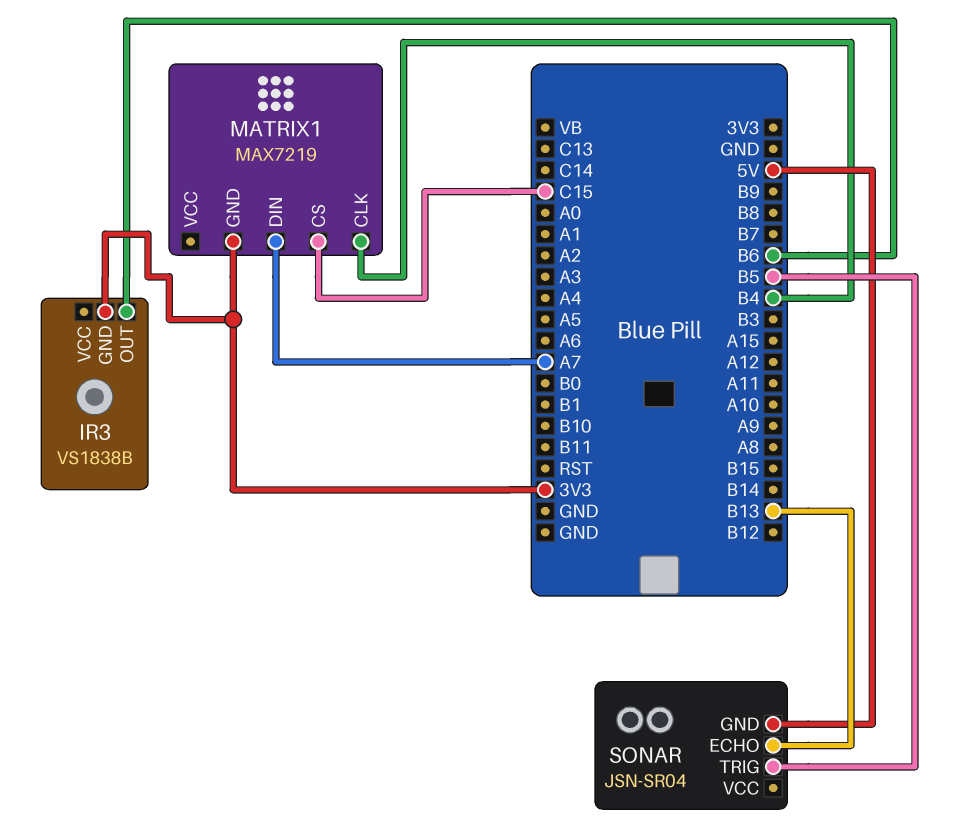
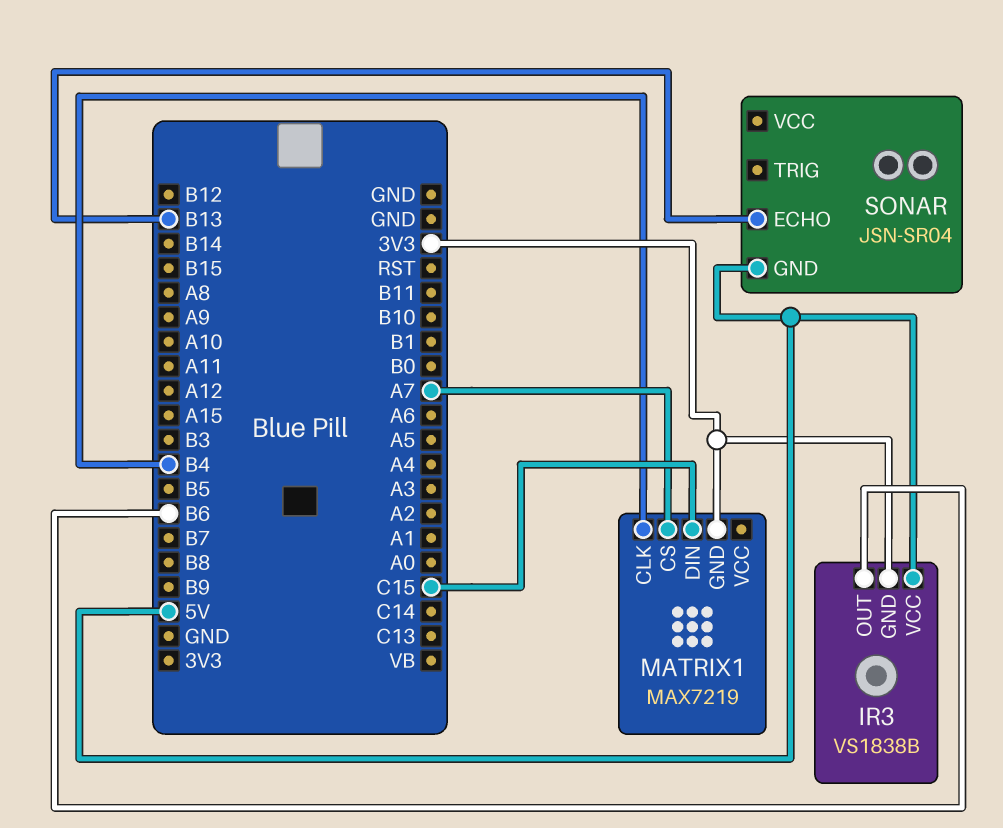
IR3 pin VCC: none -> 5V
MATRIX1 pin CS: C15 -> A7
MATRIX1 pin DIN: A7 -> C15
SONAR pin TRIG: B5 -> none

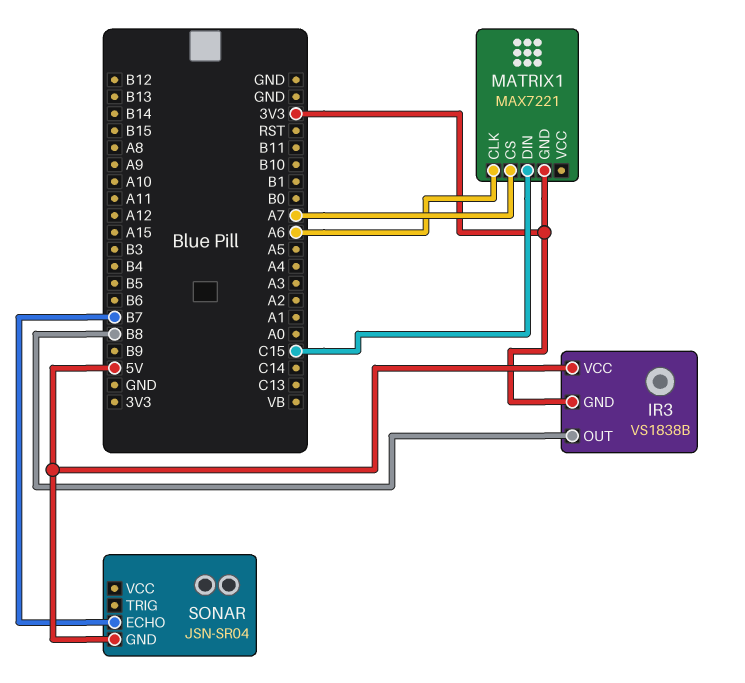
IR3 pin OUT: B6 -> B8
MATRIX1: MAX7219 -> MAX7221
MATRIX1 pin CLK: B4 -> A6
SONAR pin ECHO: B13 -> B7

